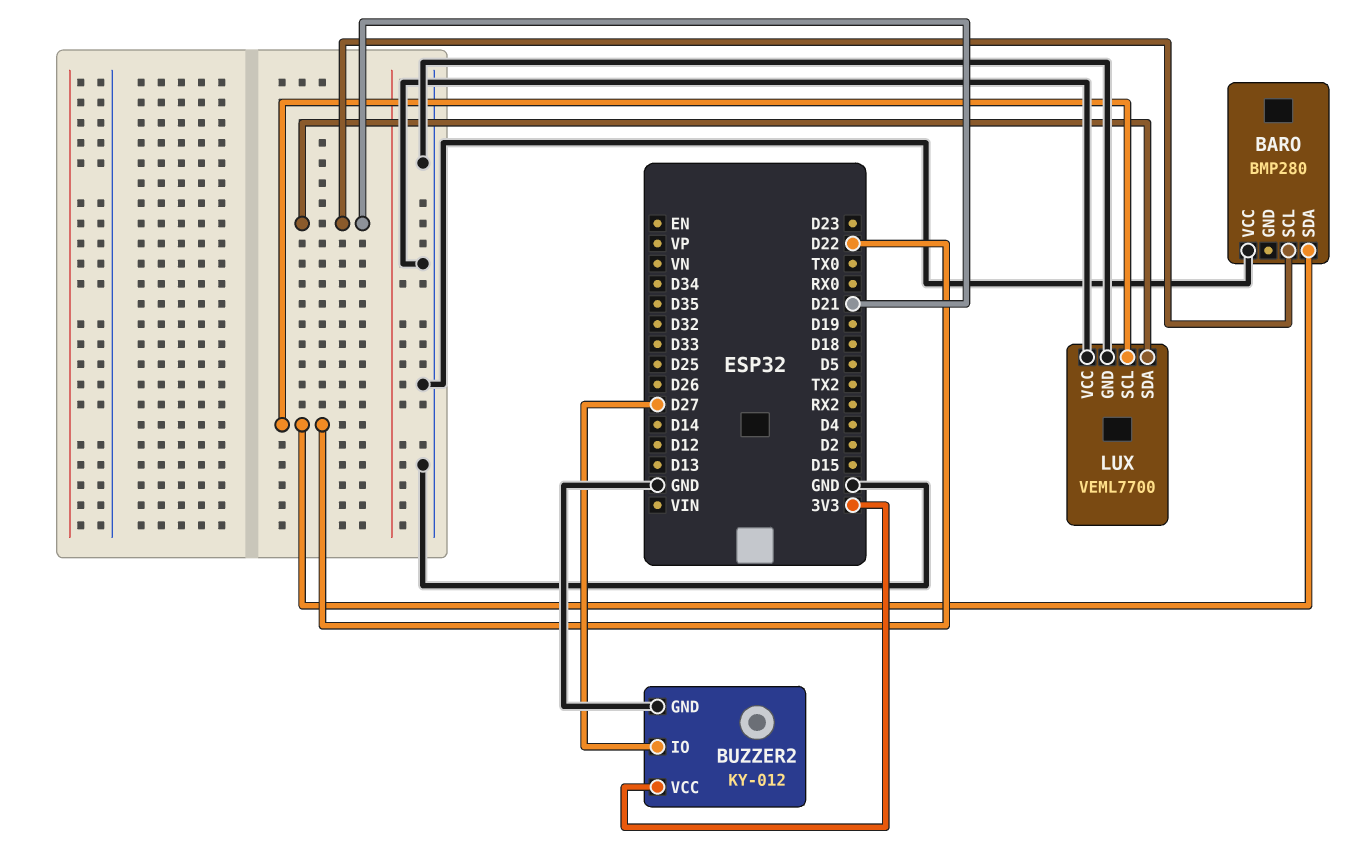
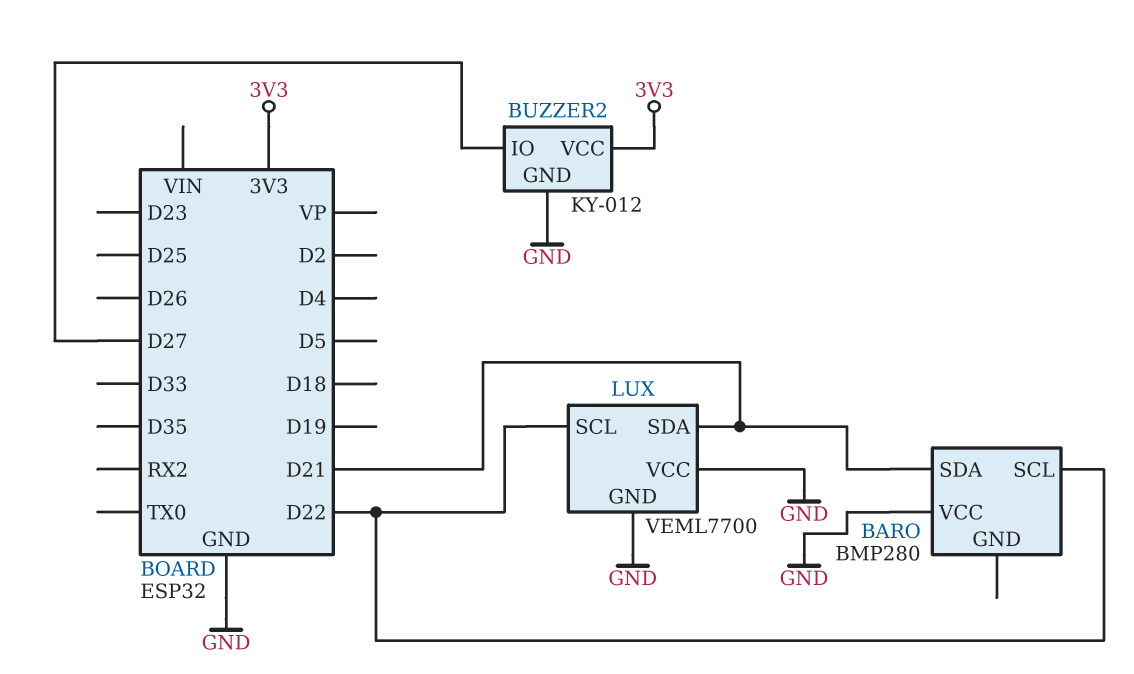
BARO pin SCL: D21 -> D22
BARO pin SDA: D22 -> D21

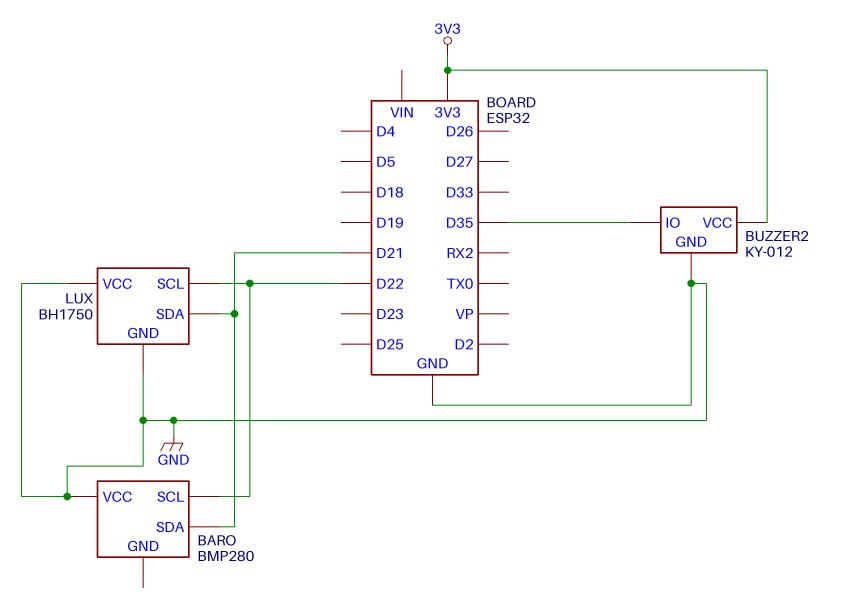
BUZZER2 pin IO: D27 -> D35
LUX: VEML7700 -> BH1750

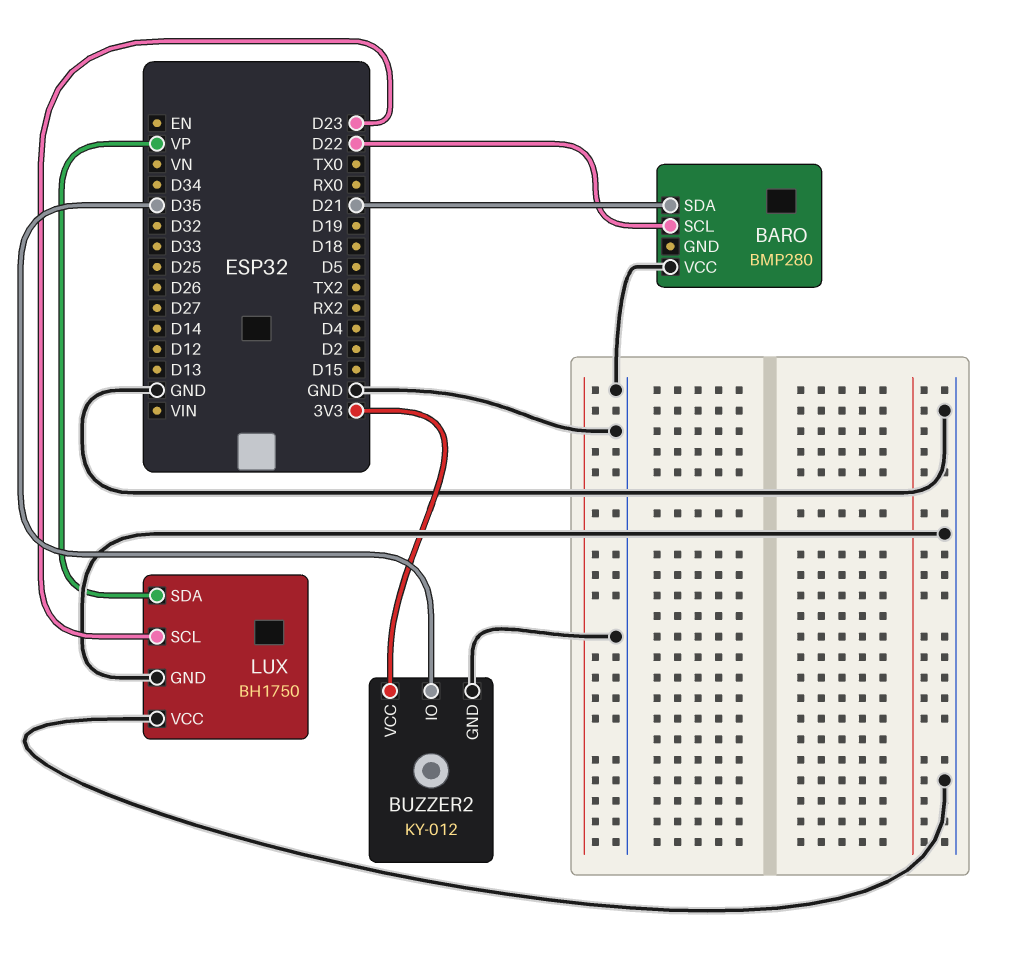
LUX pin SCL: D22 -> D23
LUX pin SDA: D21 -> VP

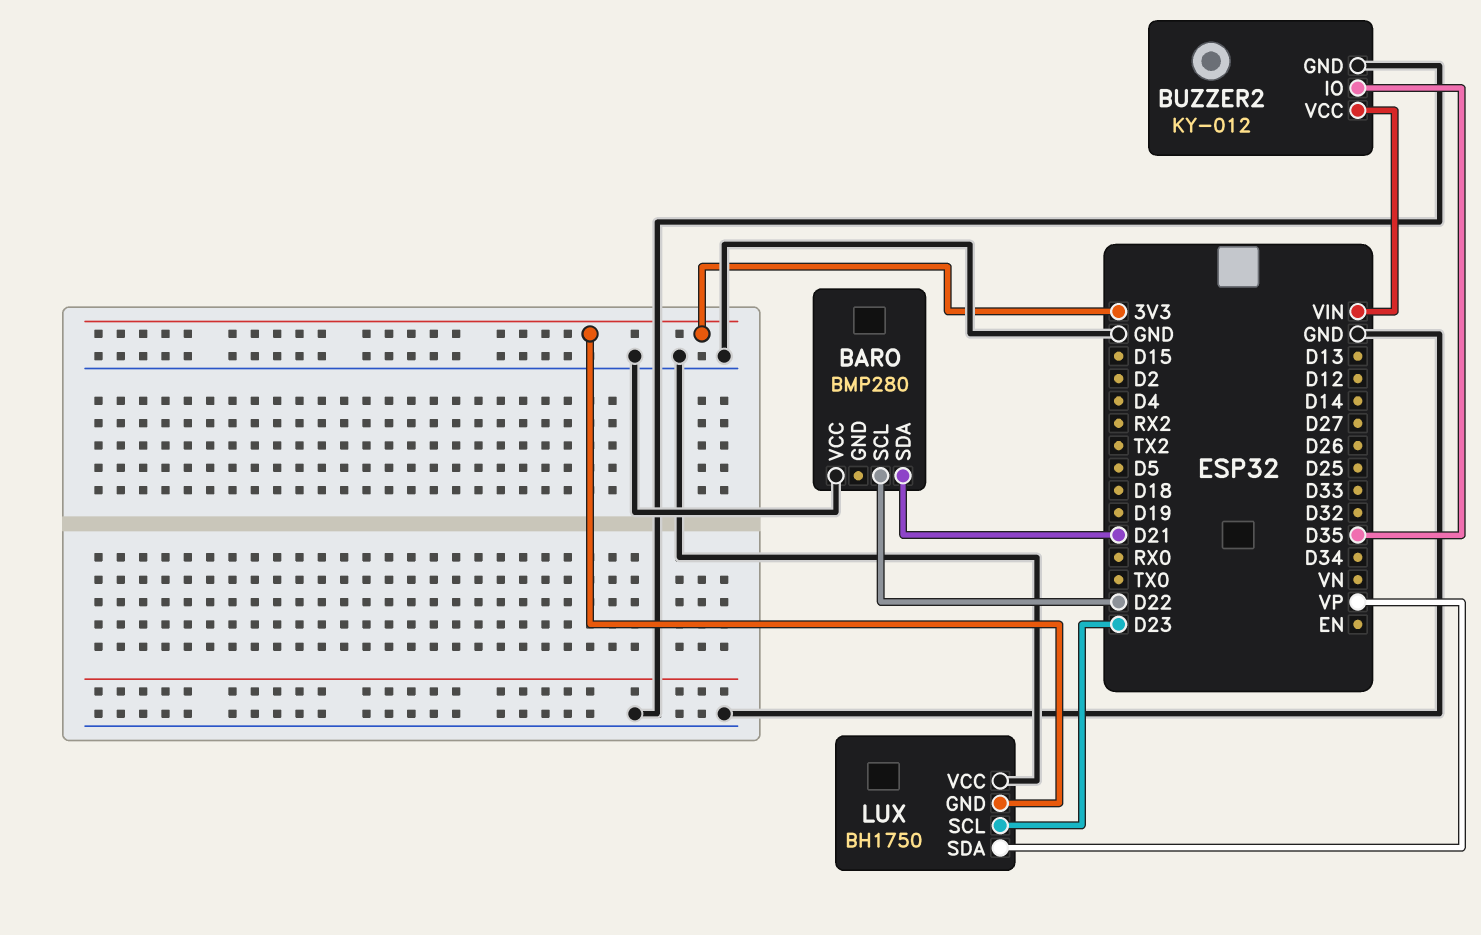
BUZZER2 pin VCC: 3V3 -> VIN
LUX pin GND: GND -> 3V3

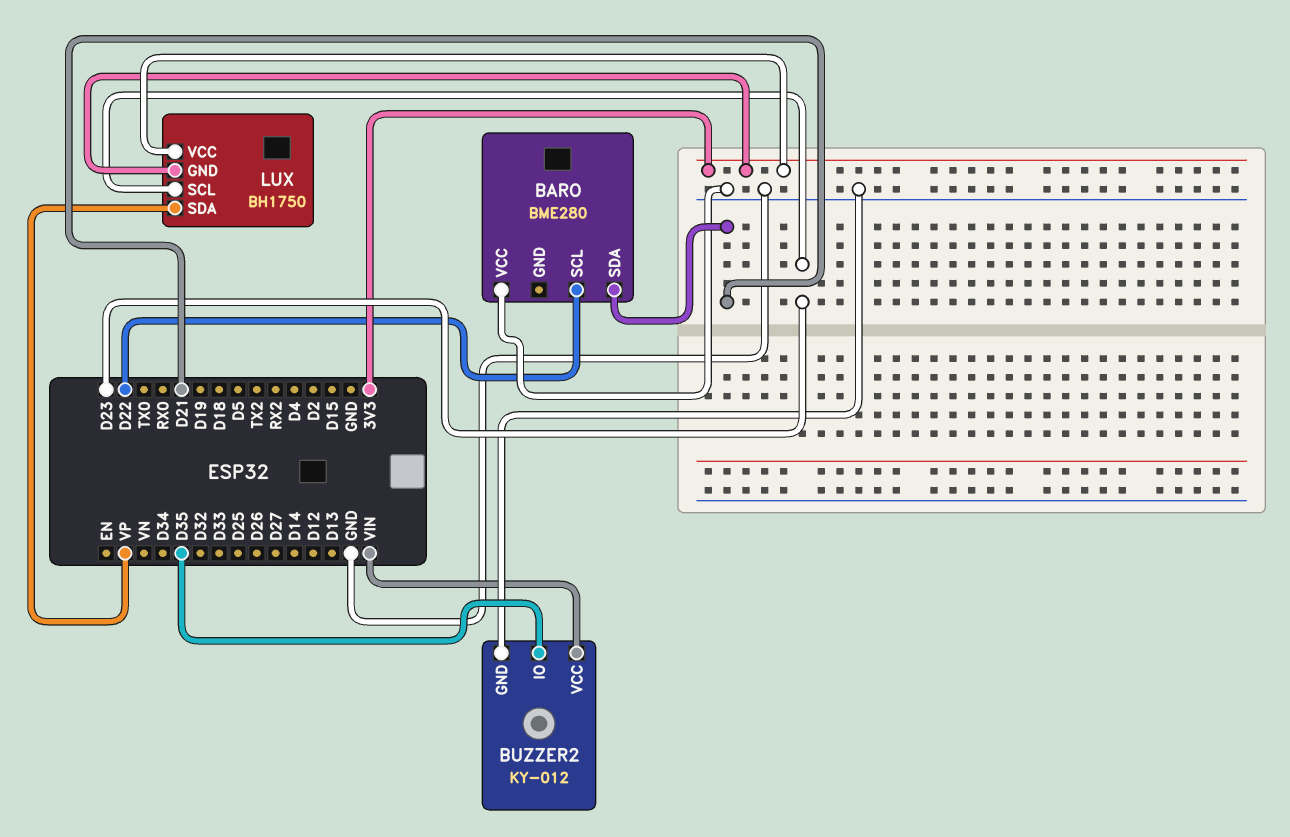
BARO: BMP280 -> BME280
LUX pin VCC: GND -> 3V3

